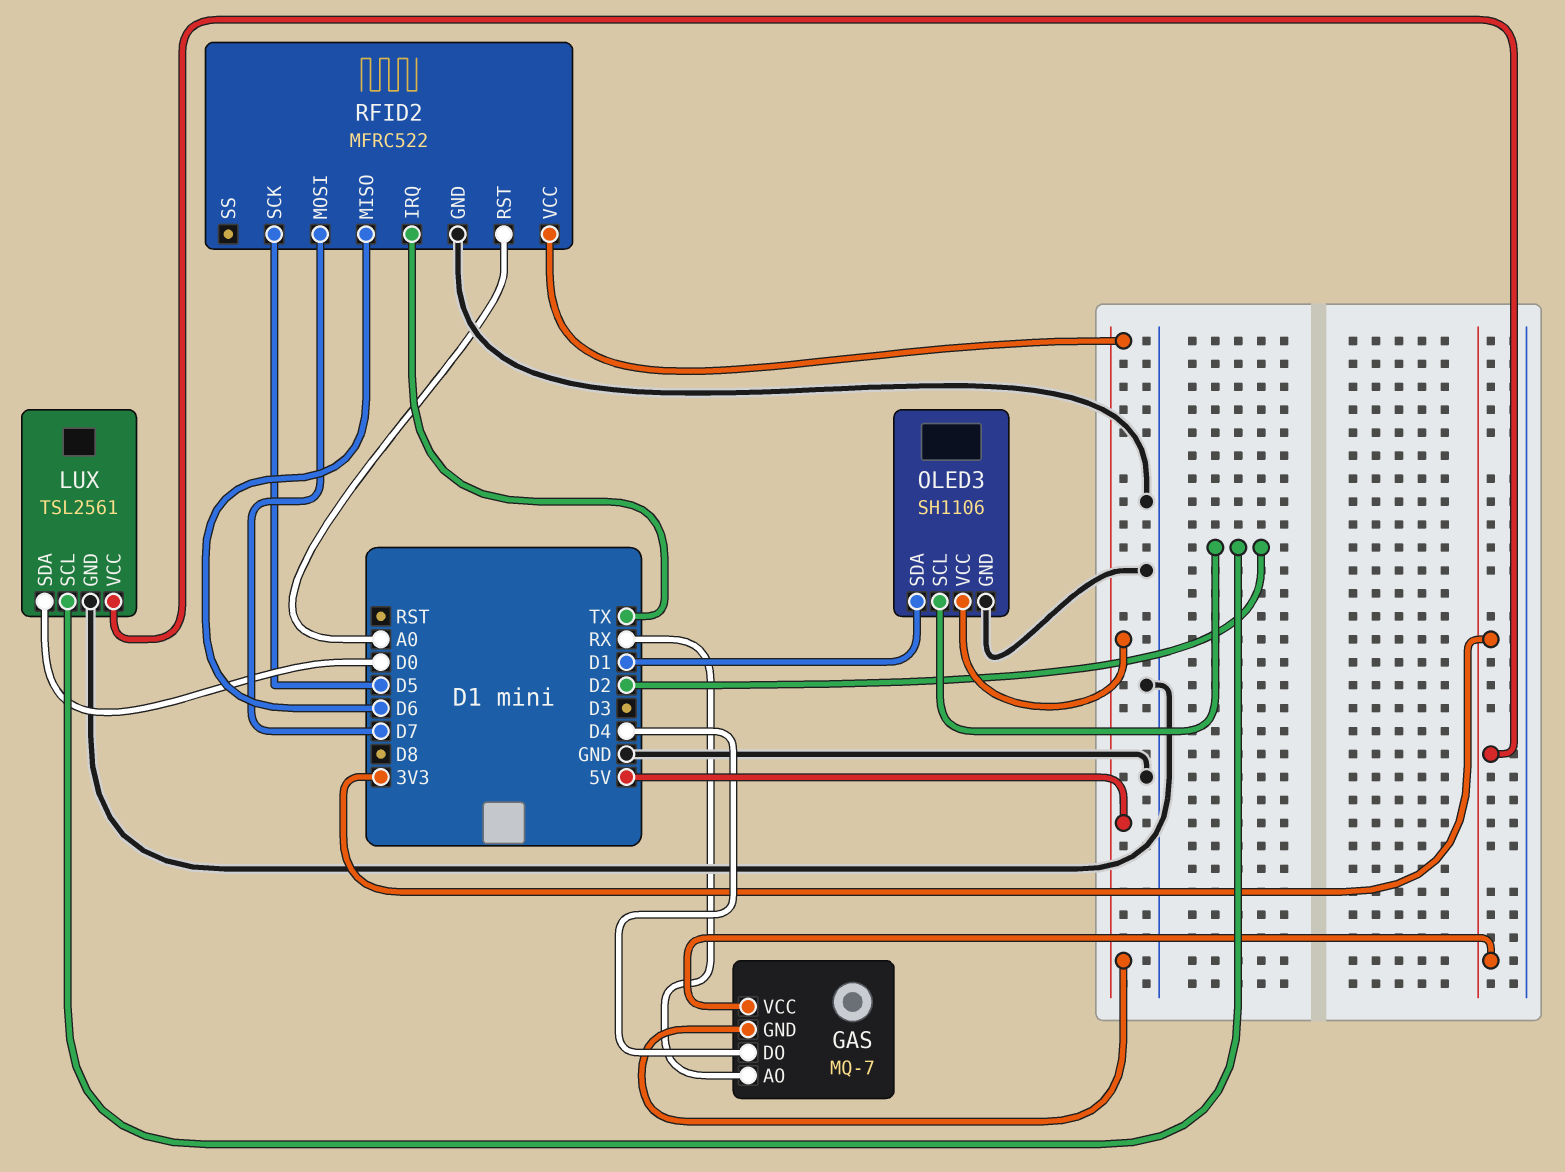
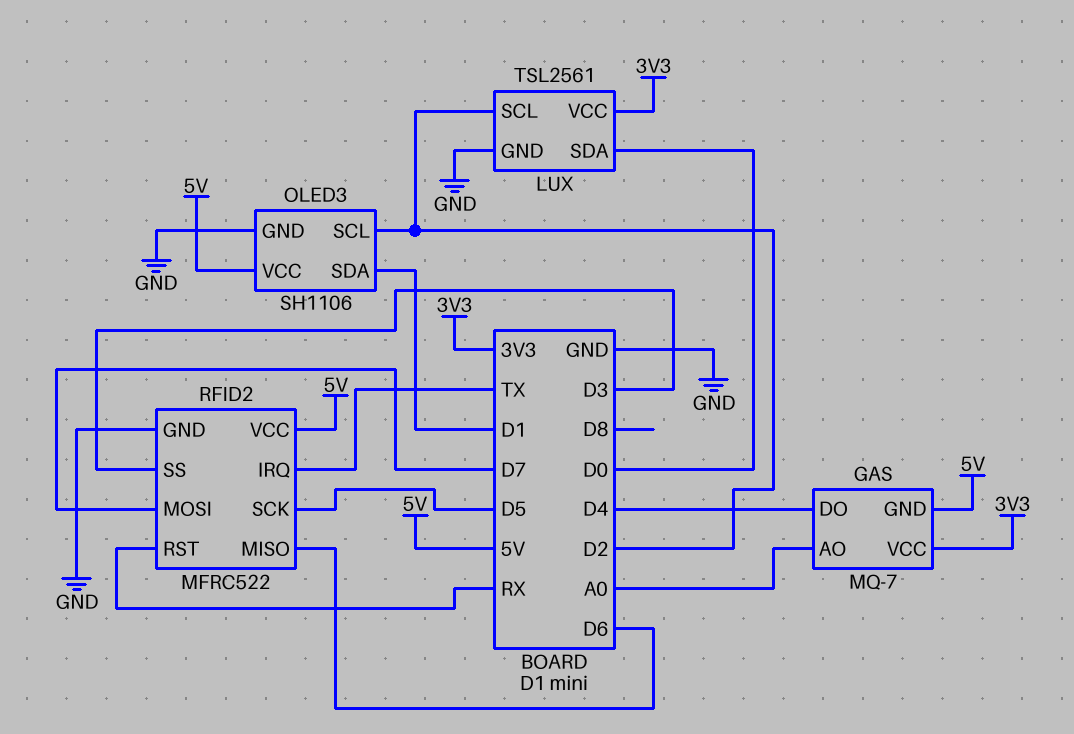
GAS pin AO: RX -> A0
RFID2 pin RST: A0 -> RX
RFID2 pin SS: none -> D3

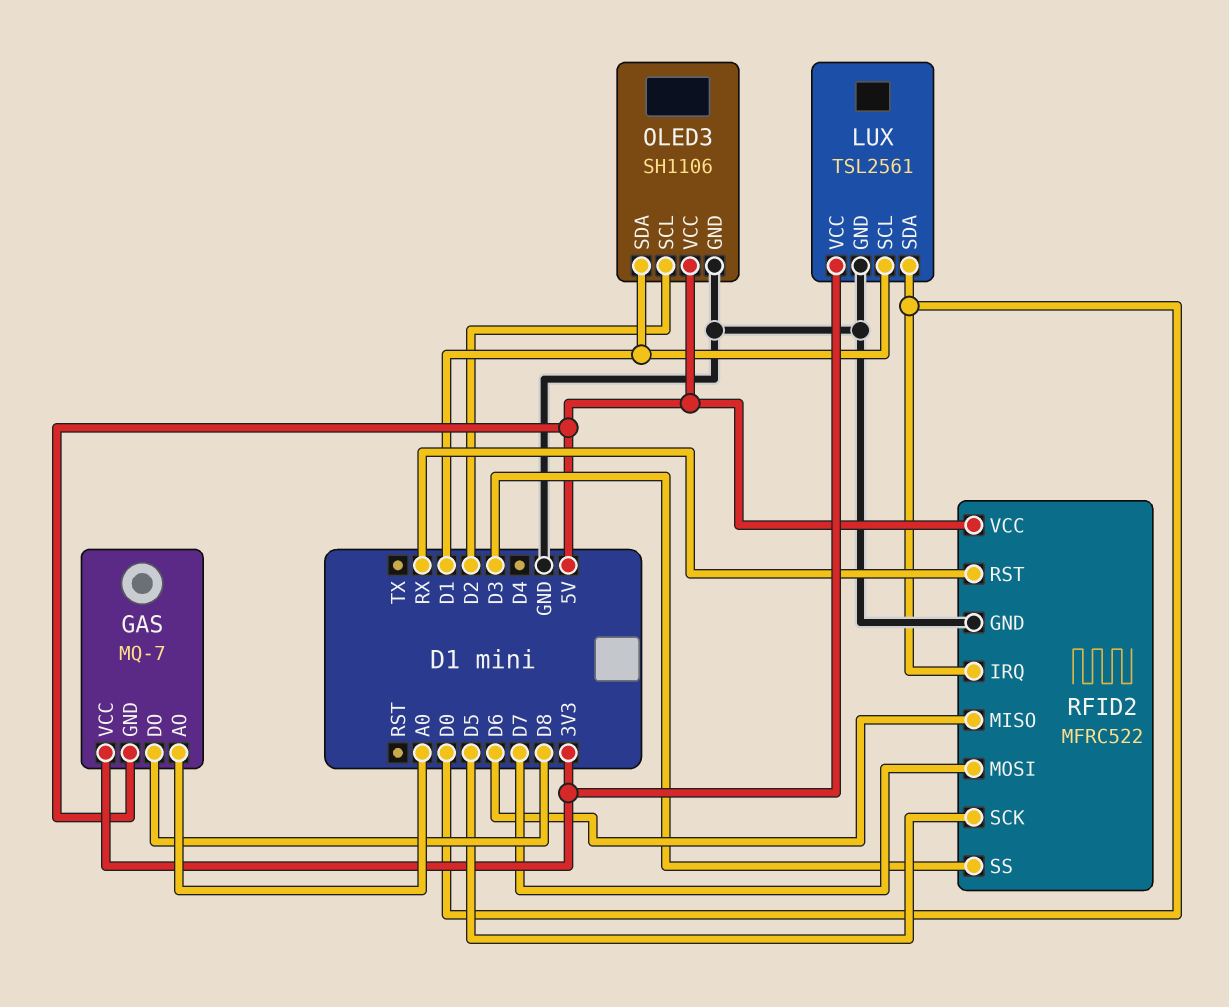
GAS pin DO: D4 -> D8
LUX pin SCL: D2 -> D1
RFID2 pin IRQ: TX -> D0

